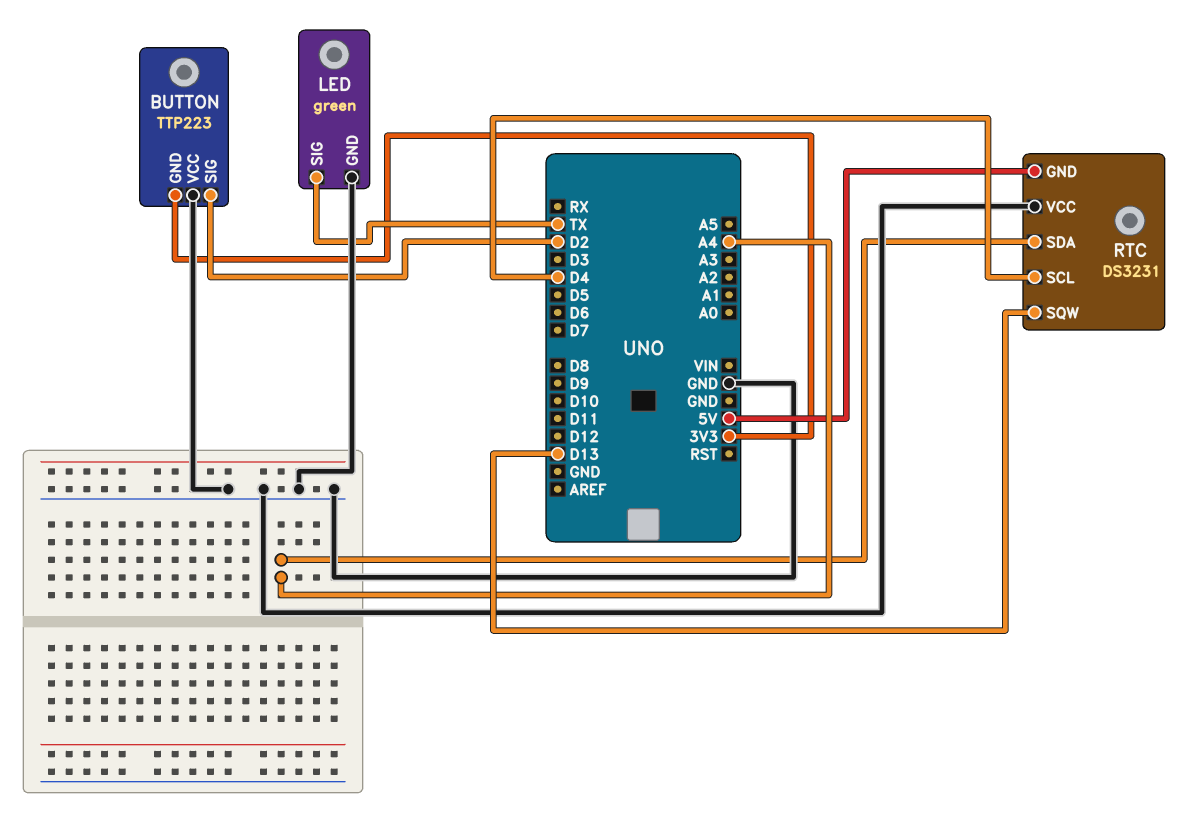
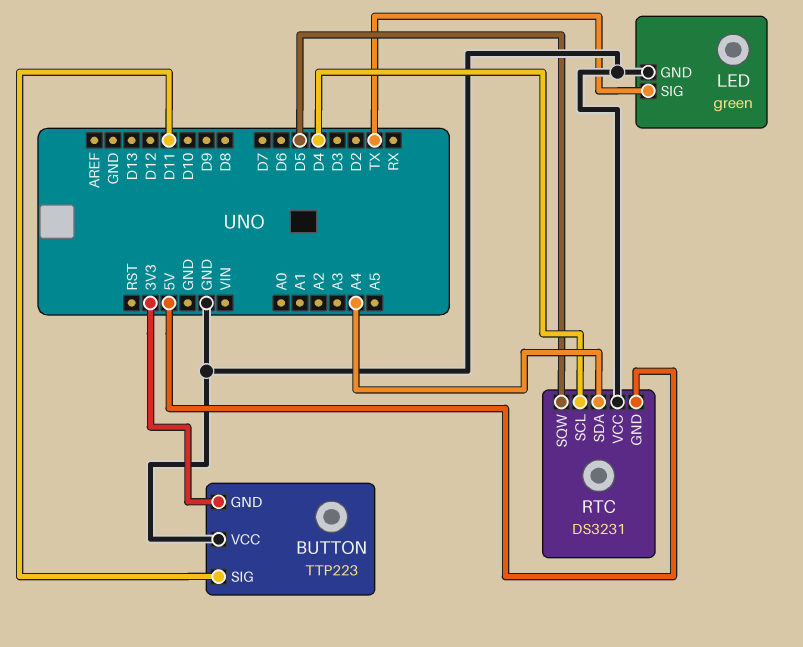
BUTTON pin SIG: D2 -> D11
RTC pin SQW: D13 -> D5

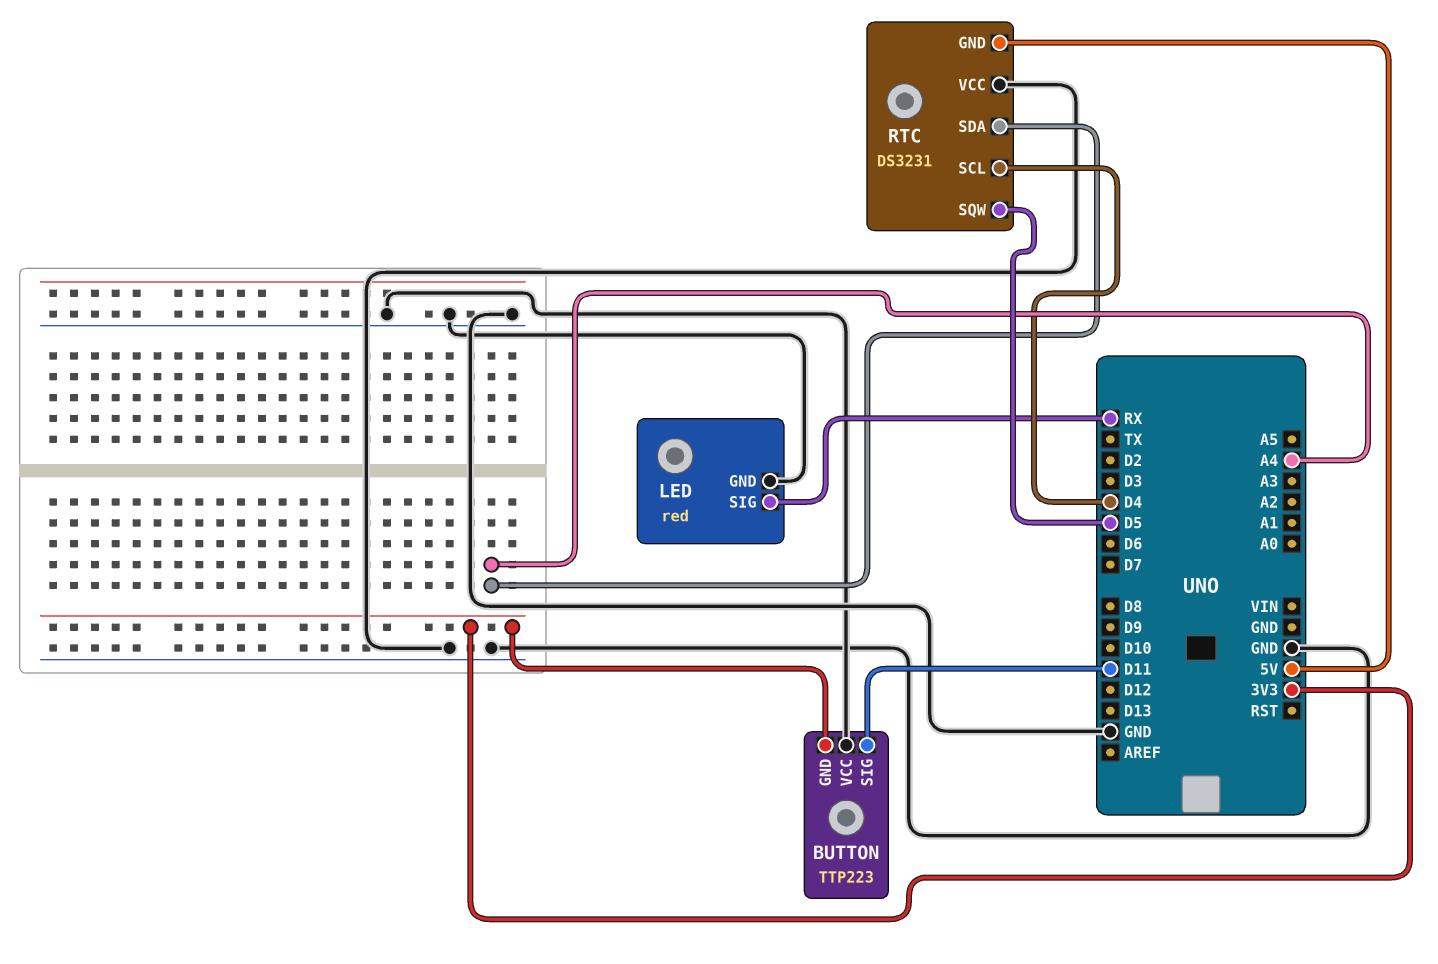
LED: green -> red
LED pin SIG: TX -> RX

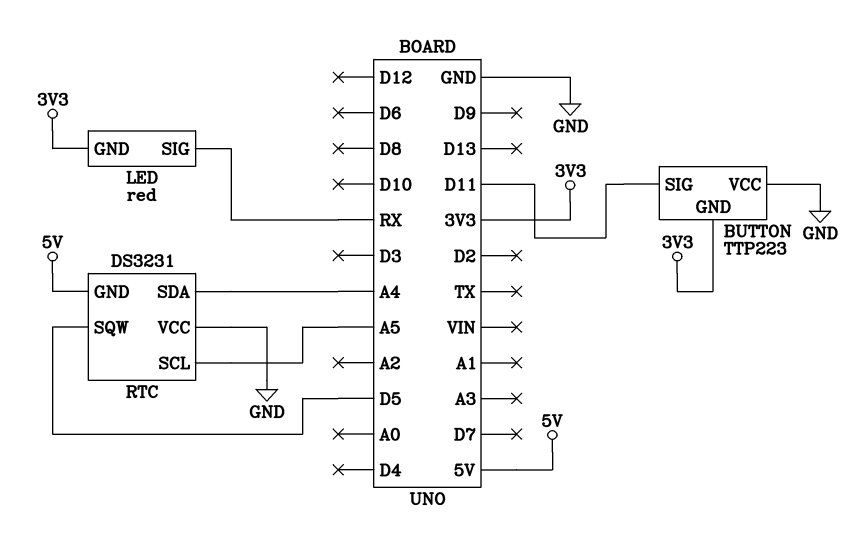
LED pin GND: GND -> 3V3
RTC pin SCL: D4 -> A5

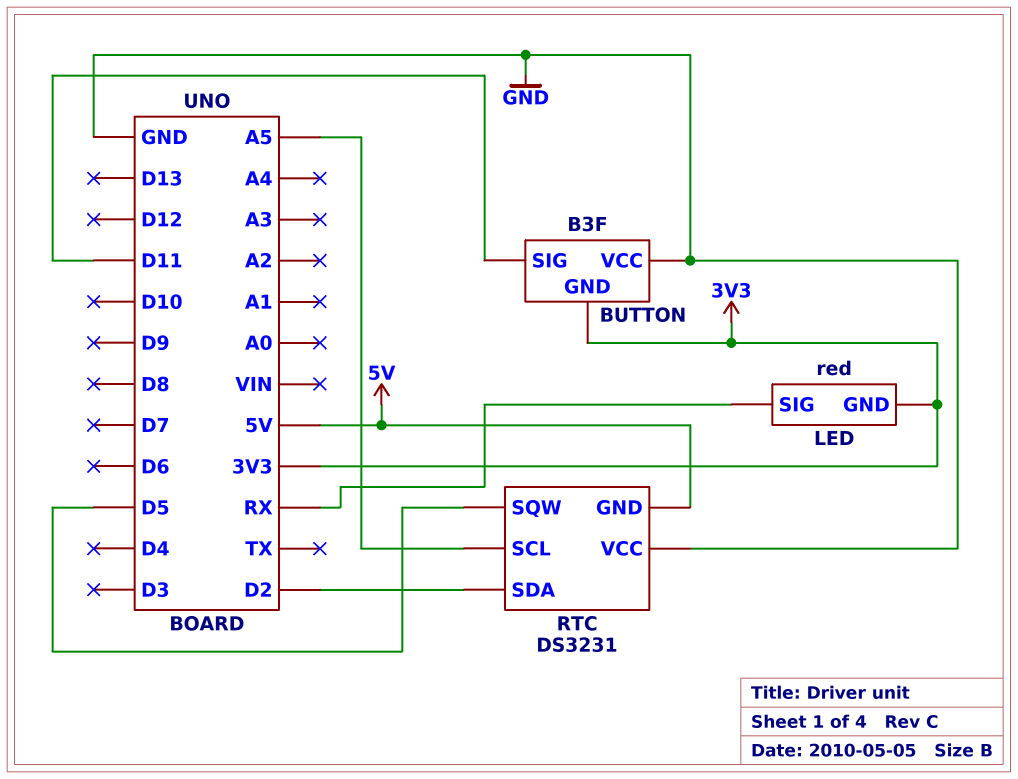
BUTTON: TTP223 -> B3F
RTC pin SDA: A4 -> D2

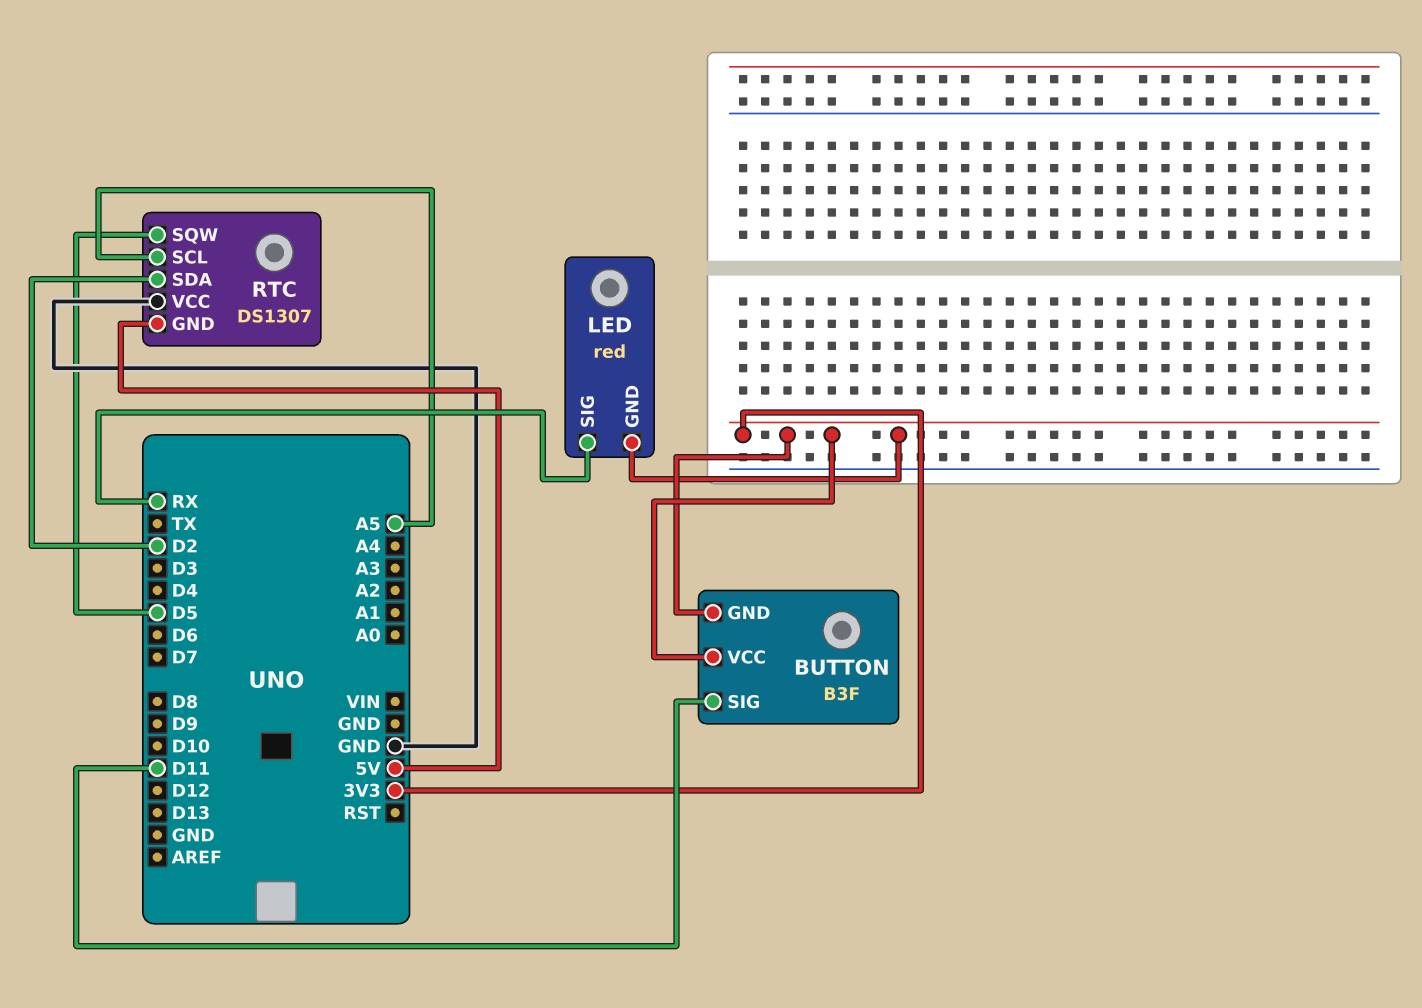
BUTTON pin VCC: GND -> 3V3
RTC: DS3231 -> DS1307

